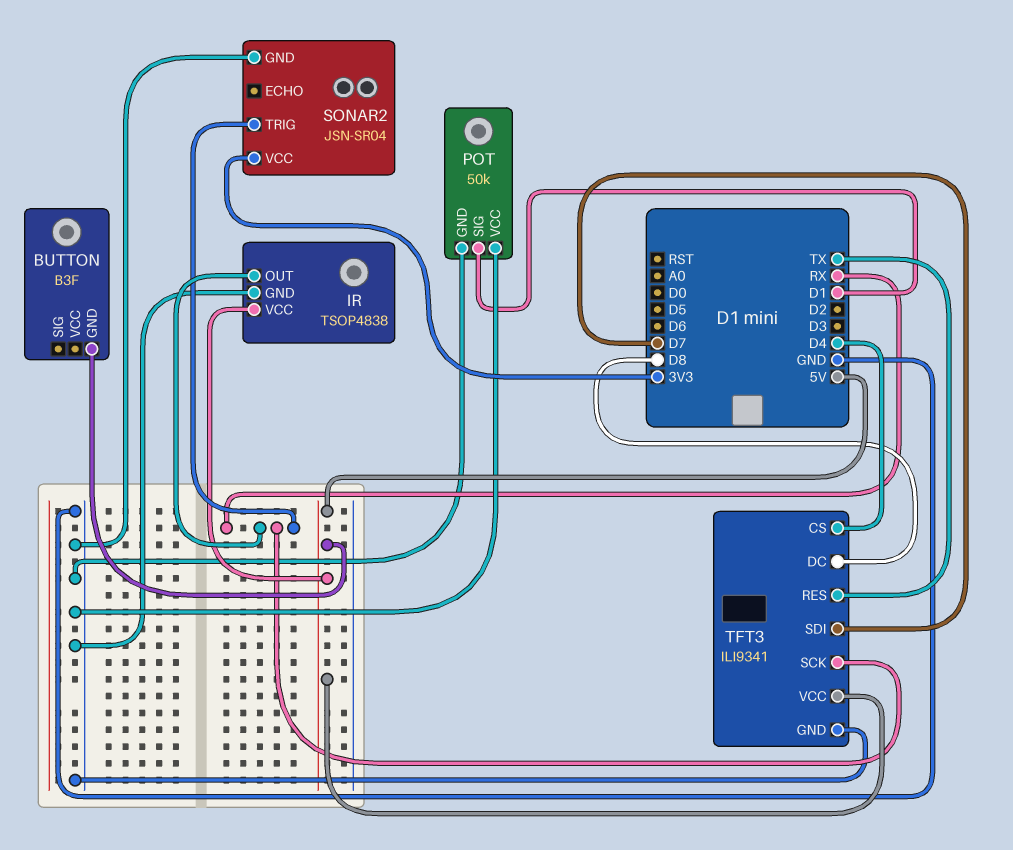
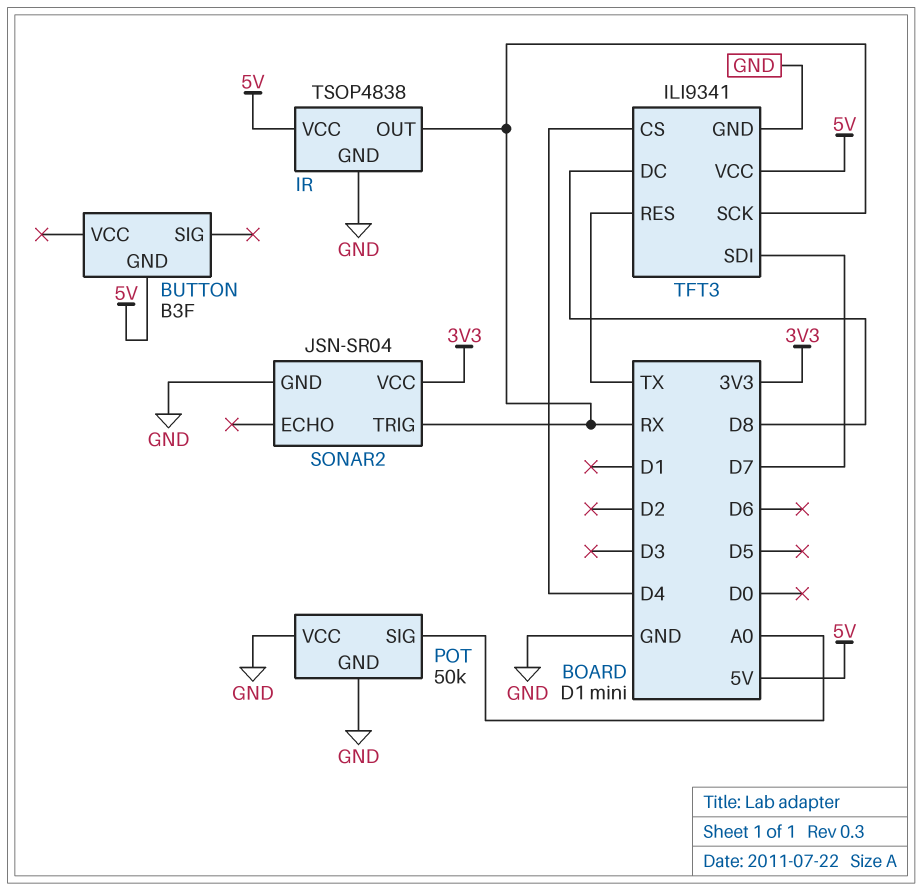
POT pin SIG: D1 -> A0

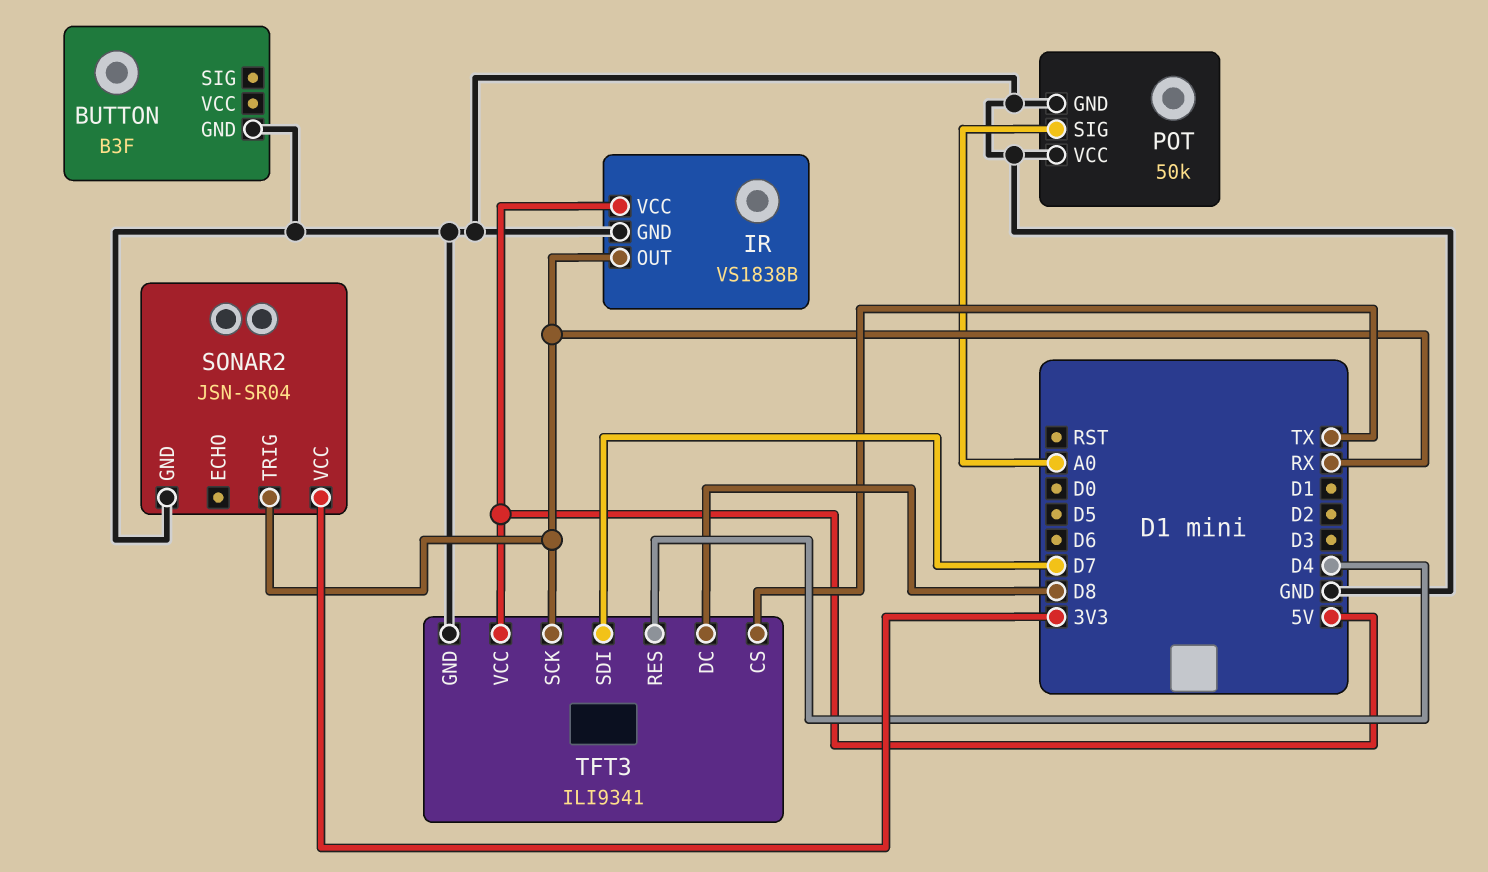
BUTTON pin GND: 5V -> GND
IR: TSOP4838 -> VS1838B
TFT3 pin CS: D4 -> TX
TFT3 pin RES: TX -> D4

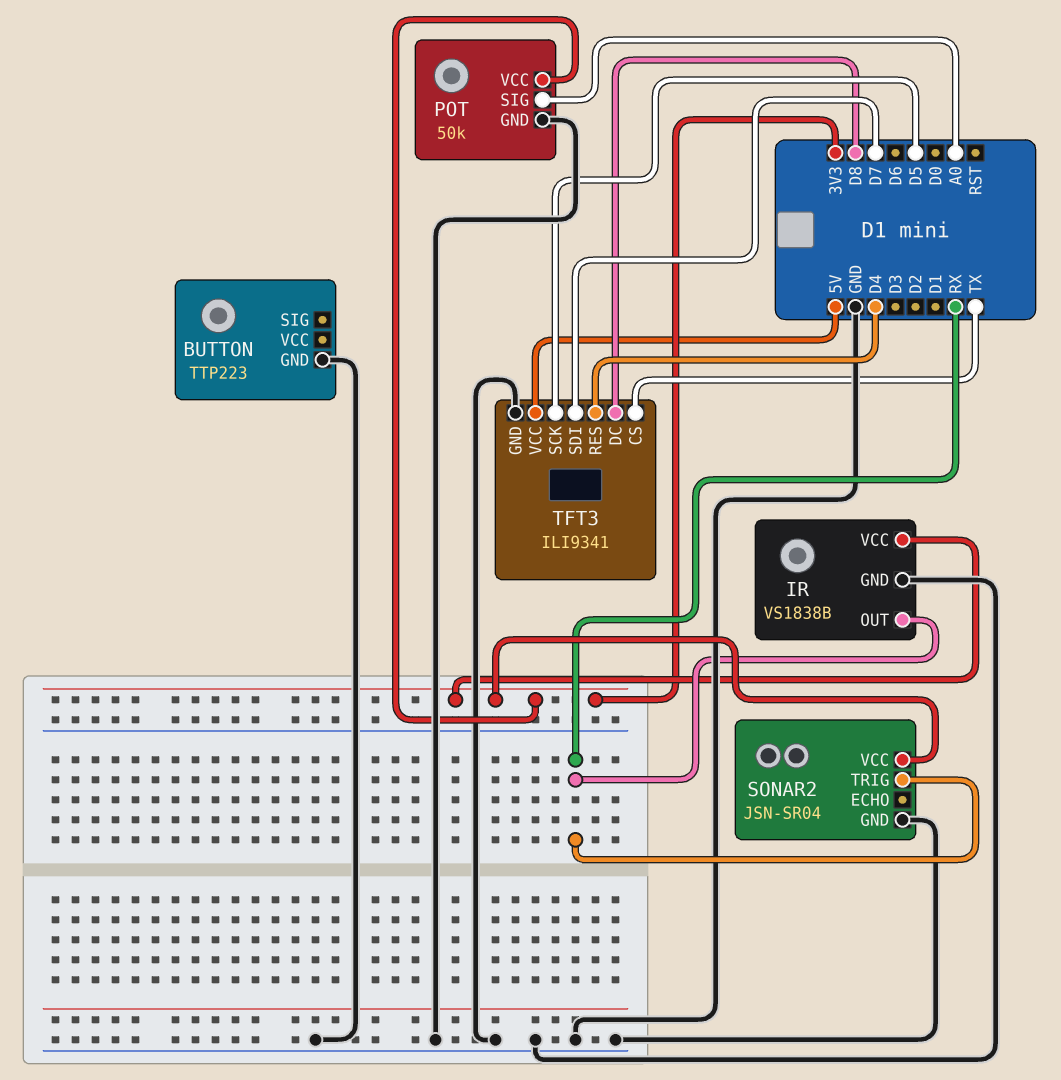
BUTTON: B3F -> TTP223
IR pin VCC: 5V -> 3V3
POT pin VCC: GND -> 3V3
TFT3 pin SCK: RX -> D5

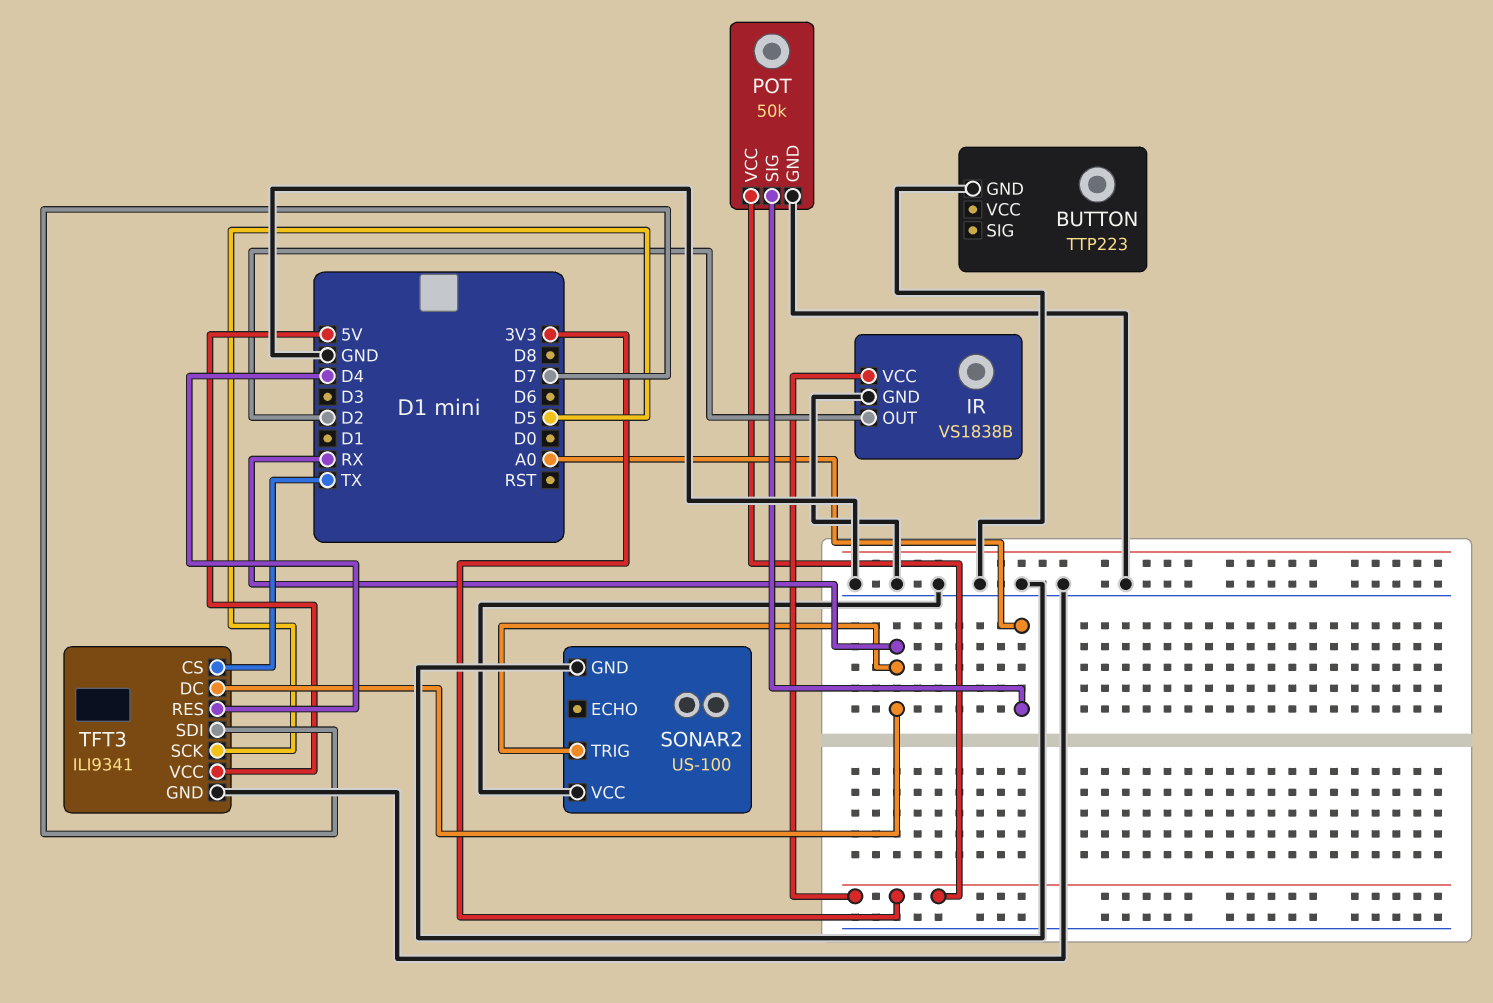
IR pin OUT: RX -> D2
SONAR2: JSN-SR04 -> US-100
SONAR2 pin VCC: 3V3 -> GND
TFT3 pin DC: D8 -> RX

